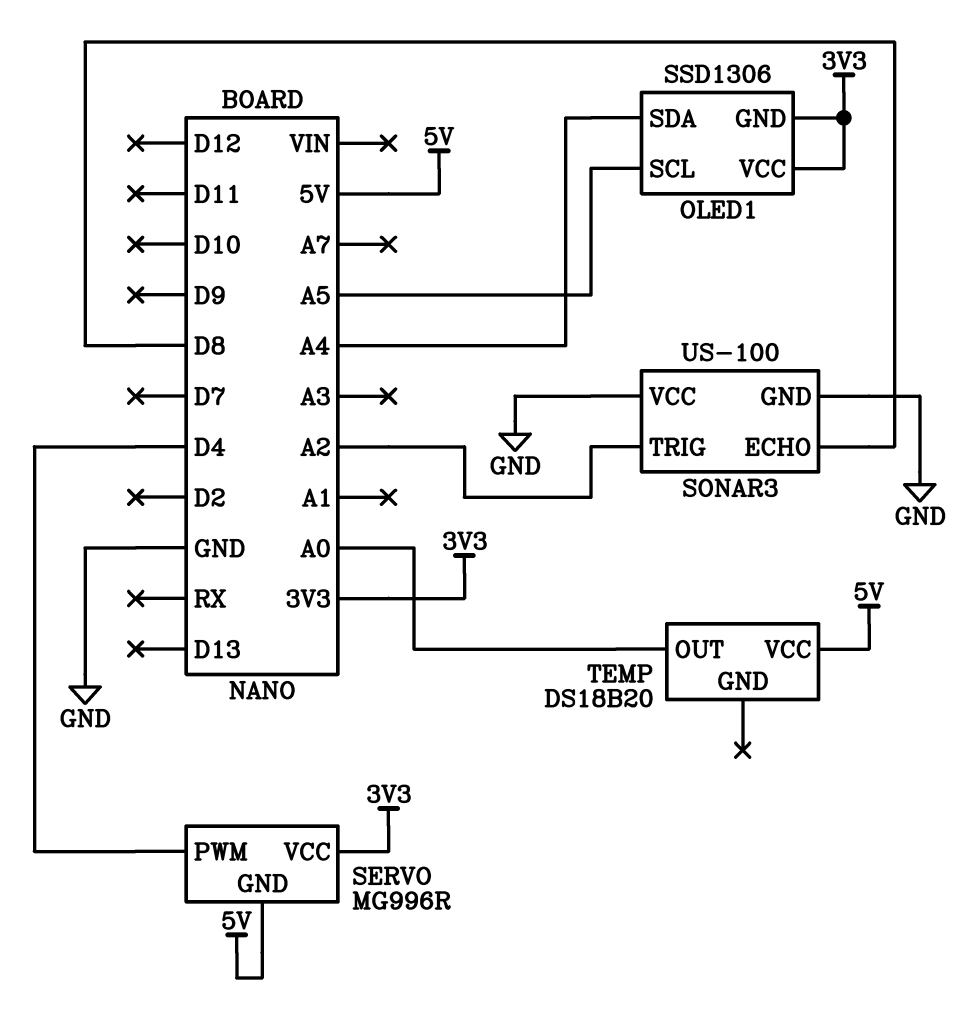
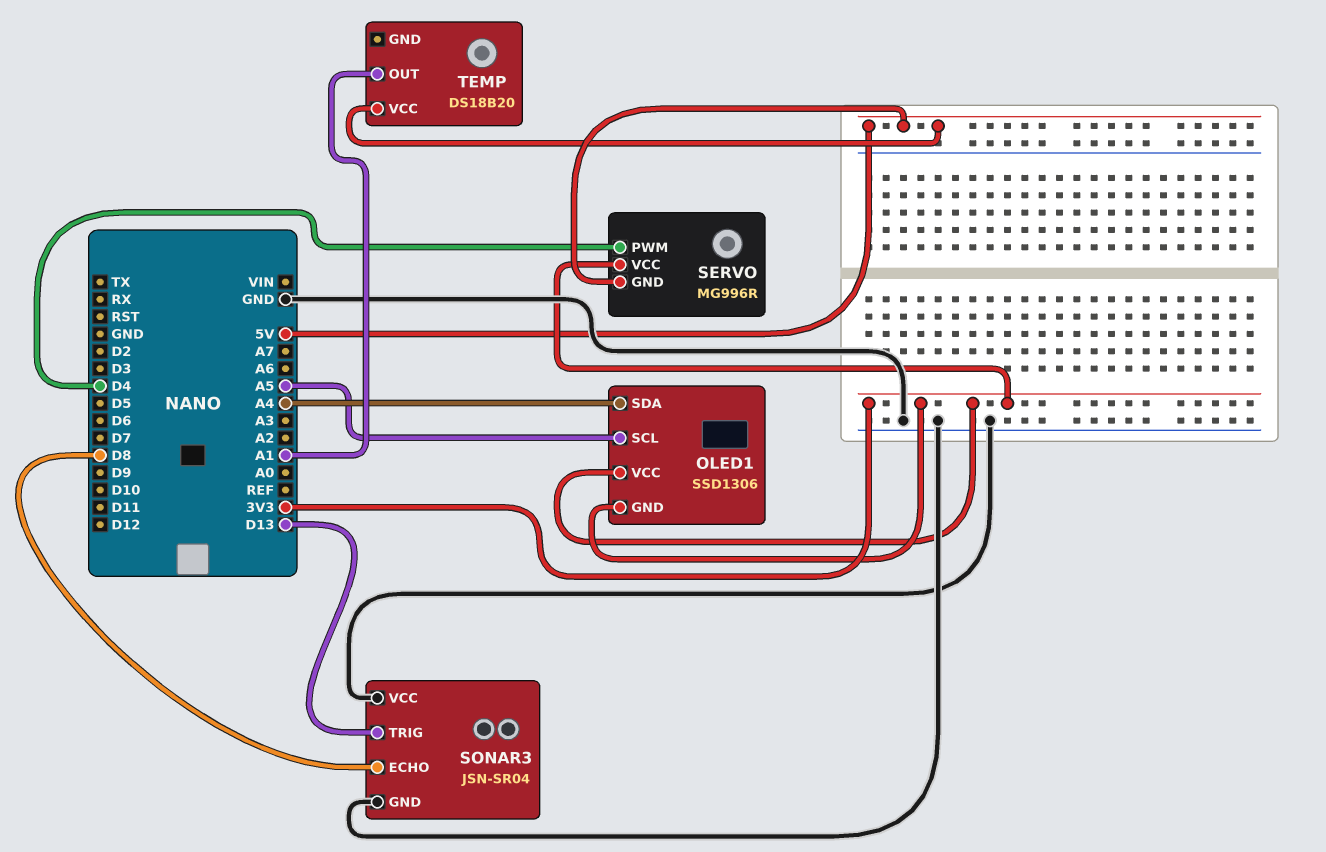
SONAR3: US-100 -> JSN-SR04
SONAR3 pin TRIG: A2 -> D13
TEMP pin OUT: A0 -> A1

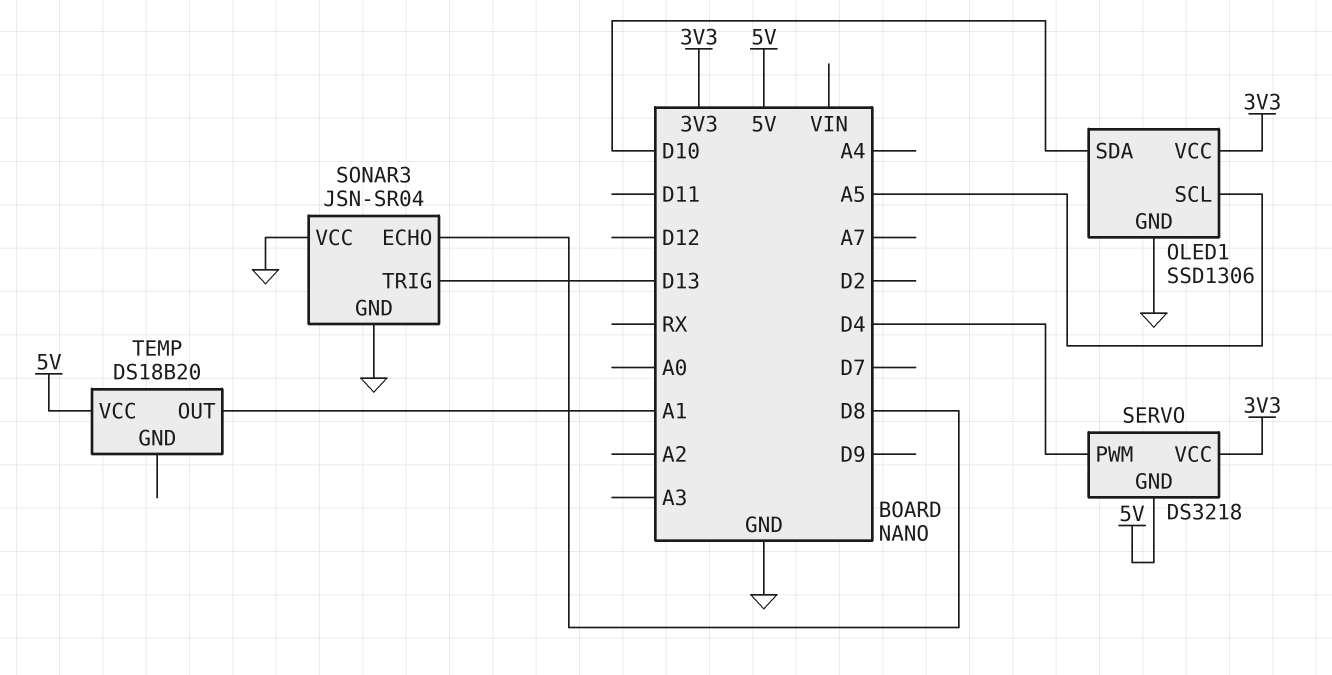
OLED1 pin GND: 3V3 -> GND
OLED1 pin SDA: A4 -> D10
SERVO: MG996R -> DS3218

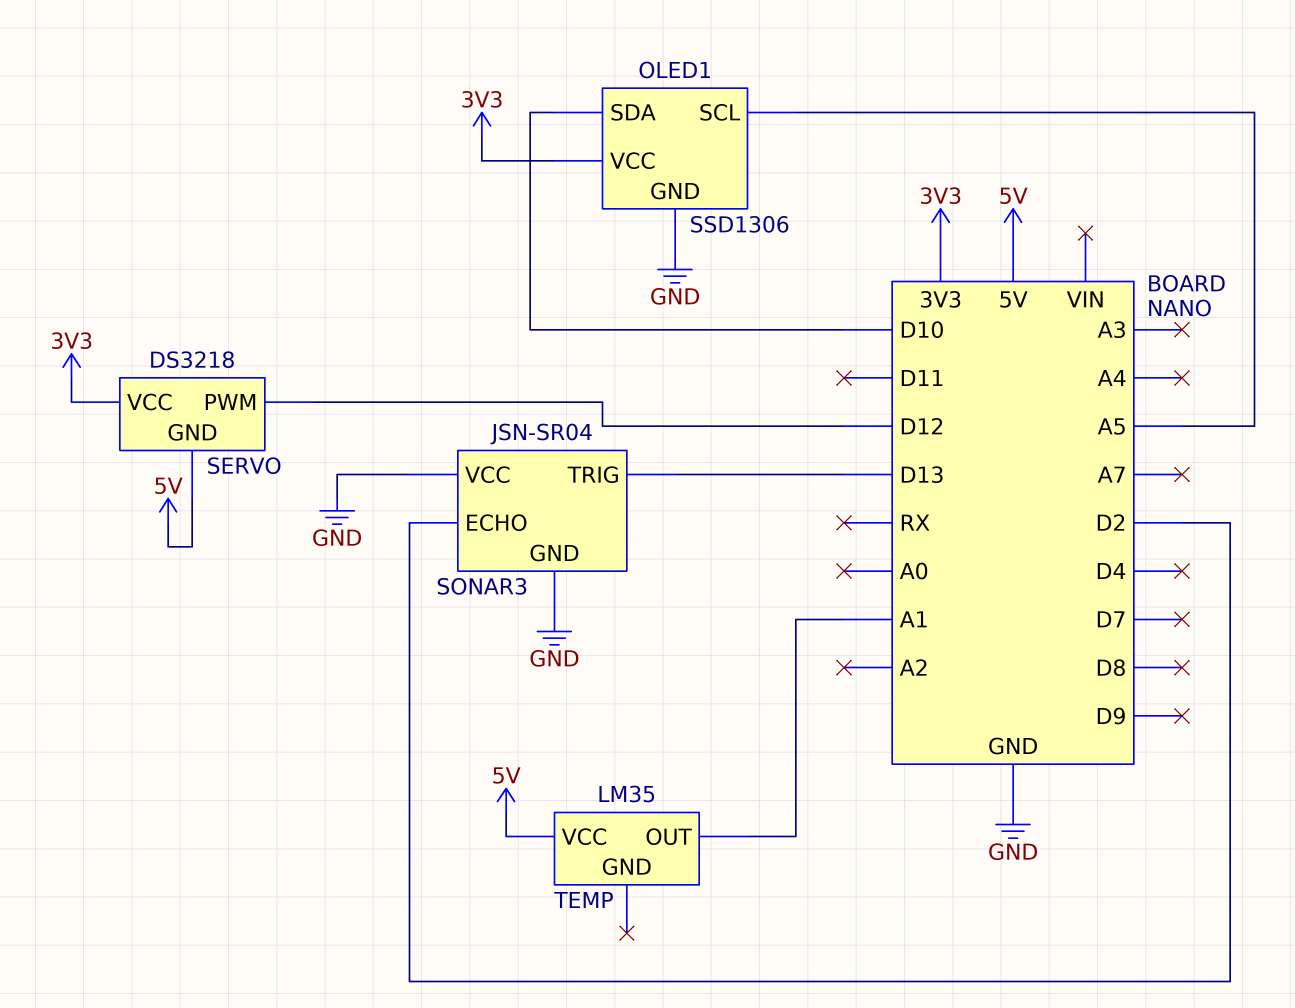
SERVO pin PWM: D4 -> D12
SONAR3 pin ECHO: D8 -> D2
TEMP: DS18B20 -> LM35

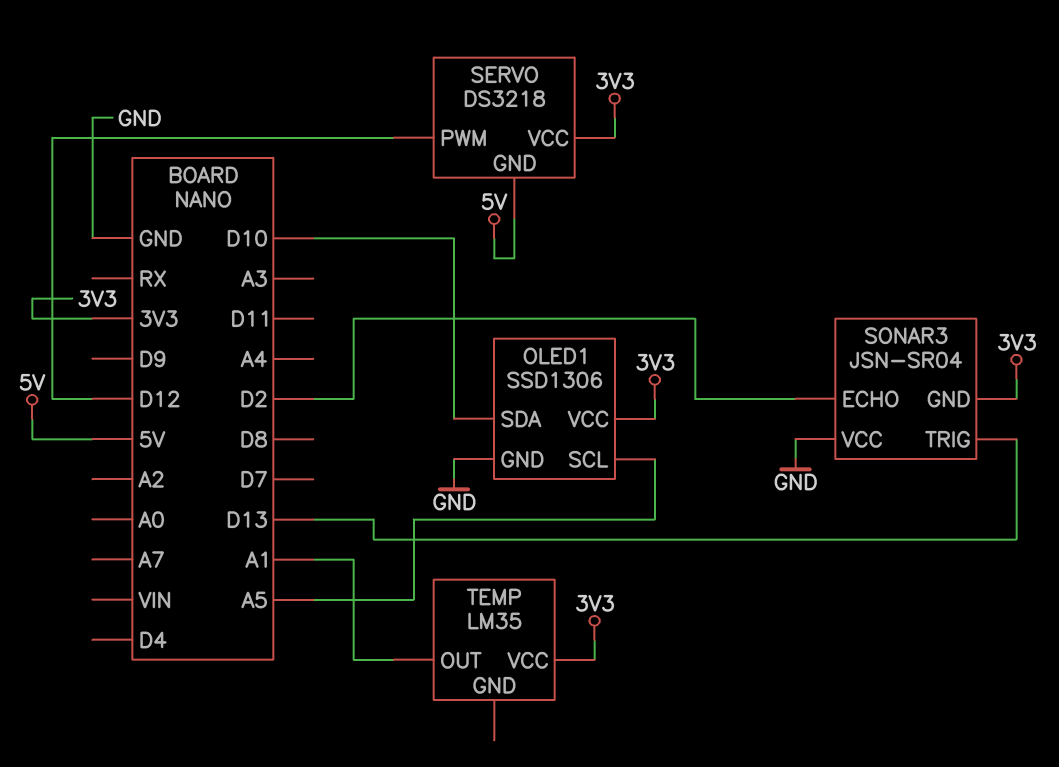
SONAR3 pin GND: GND -> 3V3
TEMP pin VCC: 5V -> 3V3

